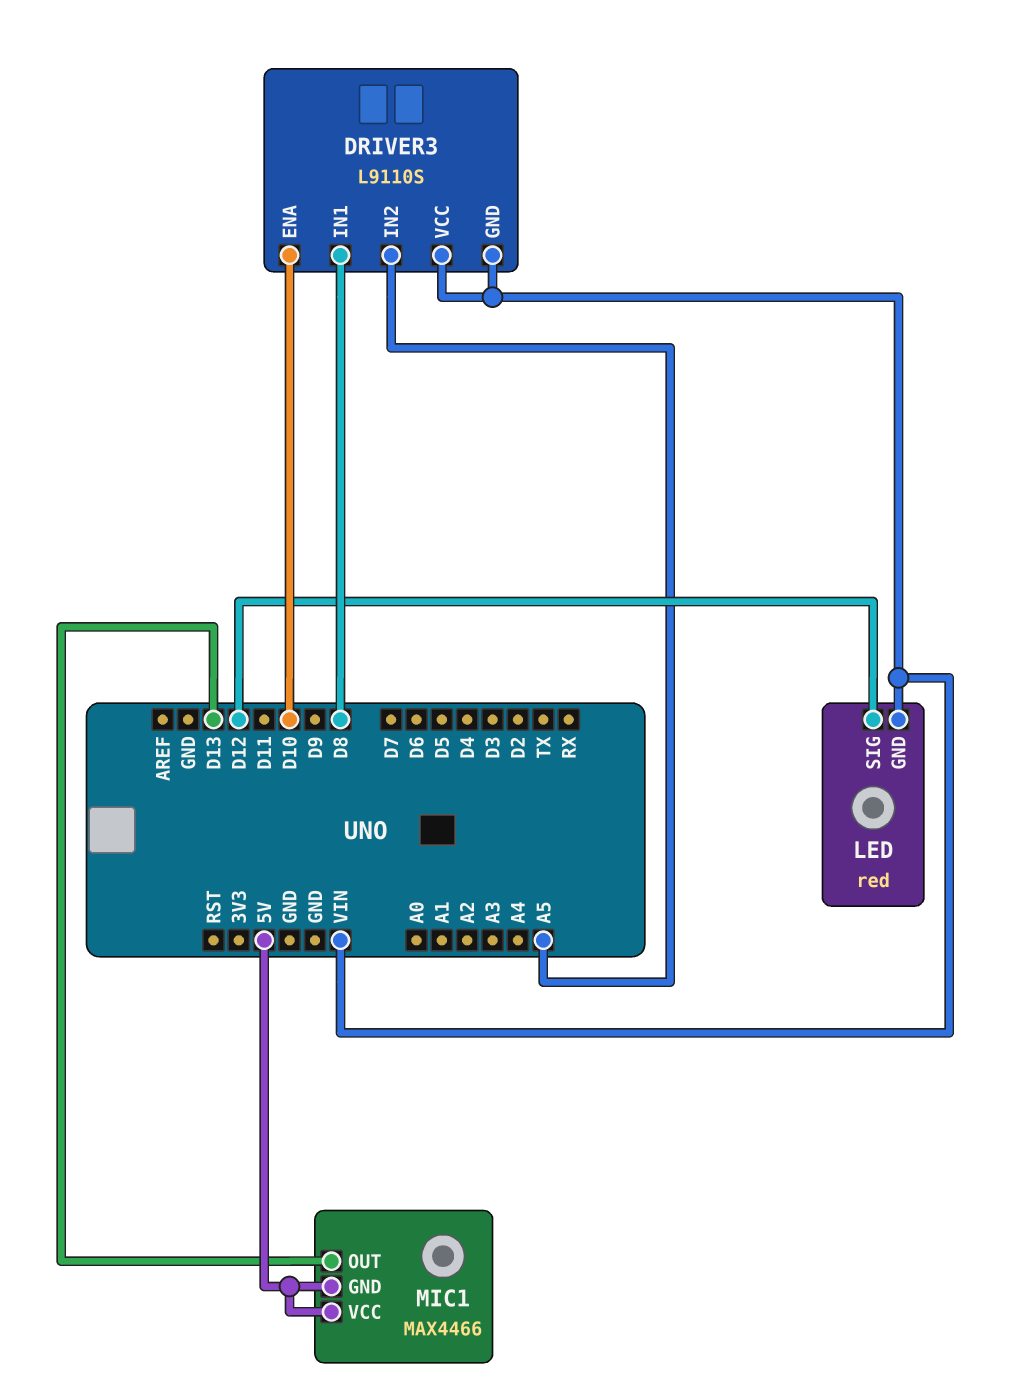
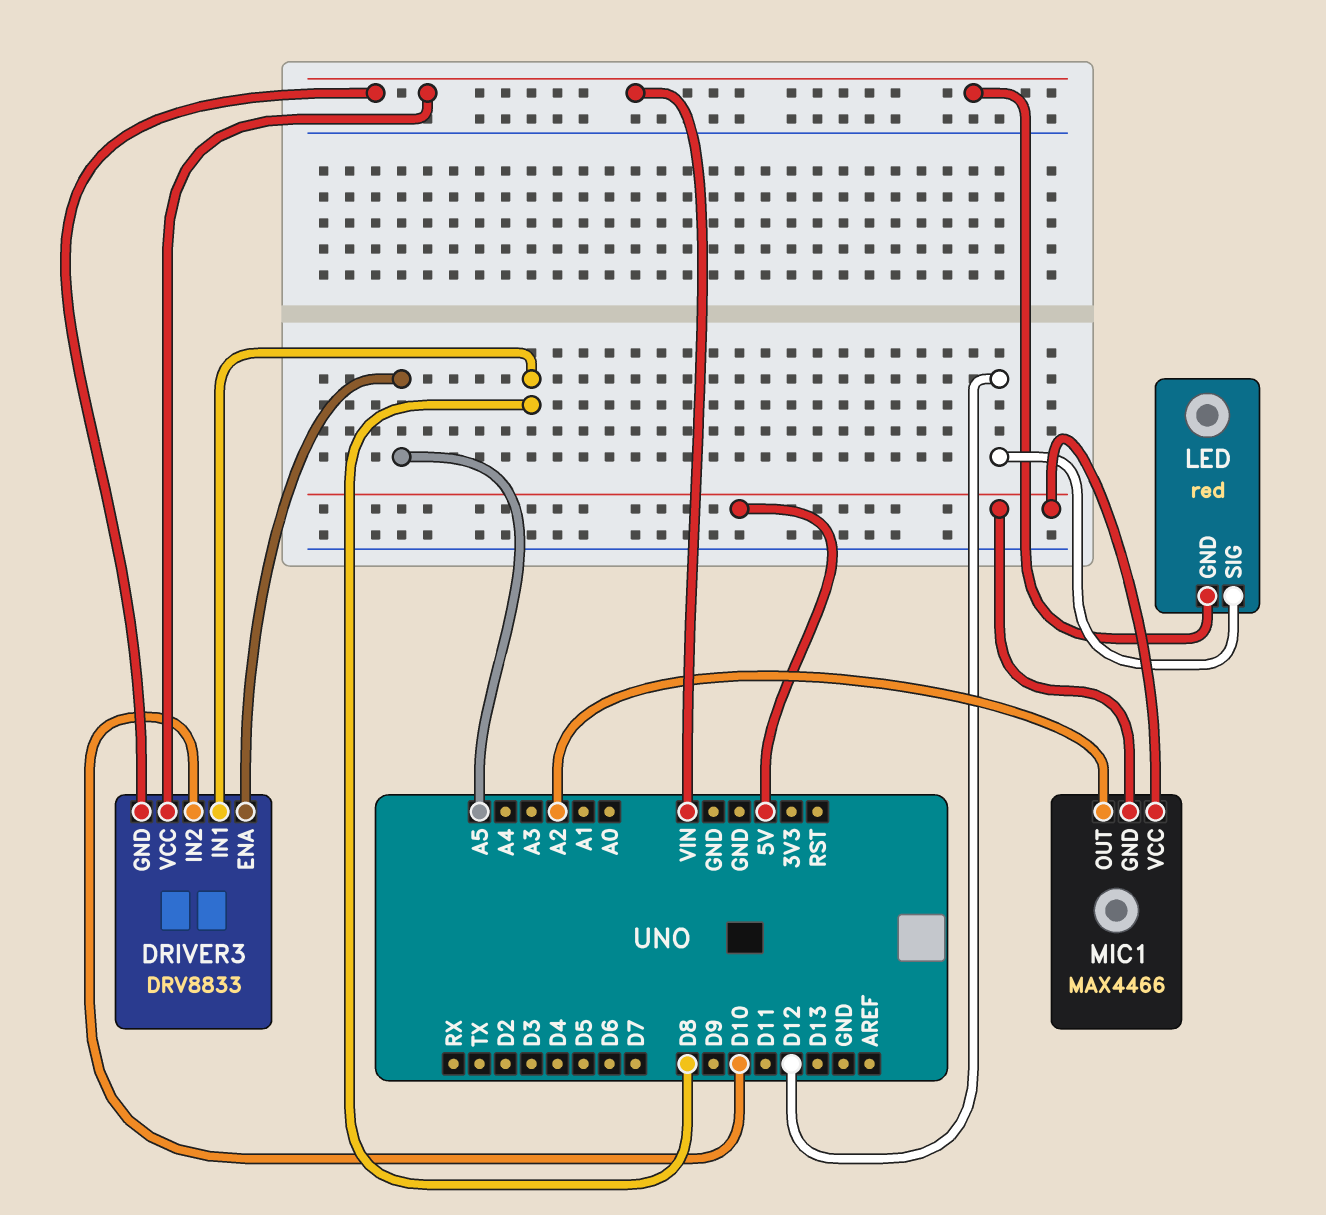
DRIVER3: L9110S -> DRV8833
DRIVER3 pin ENA: D10 -> A5
DRIVER3 pin IN2: A5 -> D10
MIC1 pin OUT: D13 -> A2

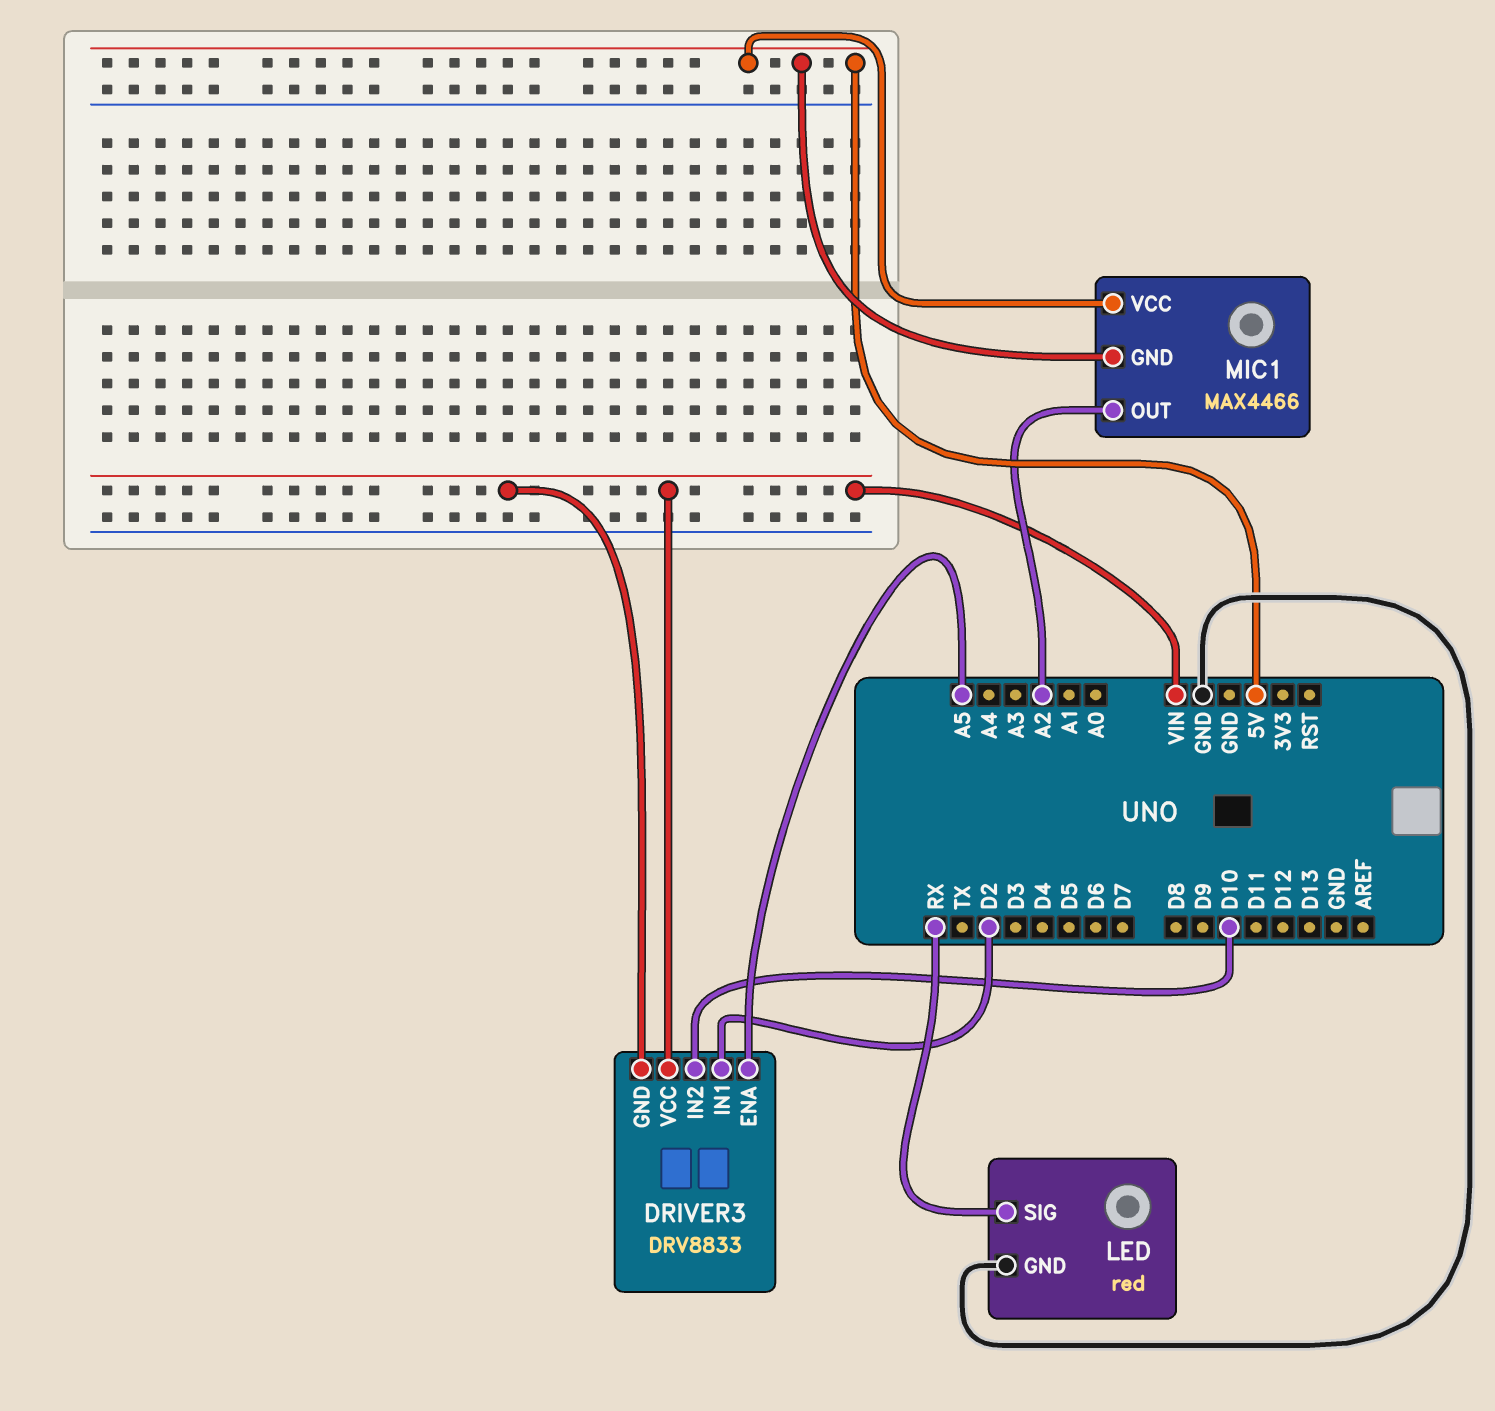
DRIVER3 pin IN1: D8 -> D2
LED pin GND: VIN -> GND
LED pin SIG: D12 -> RX

